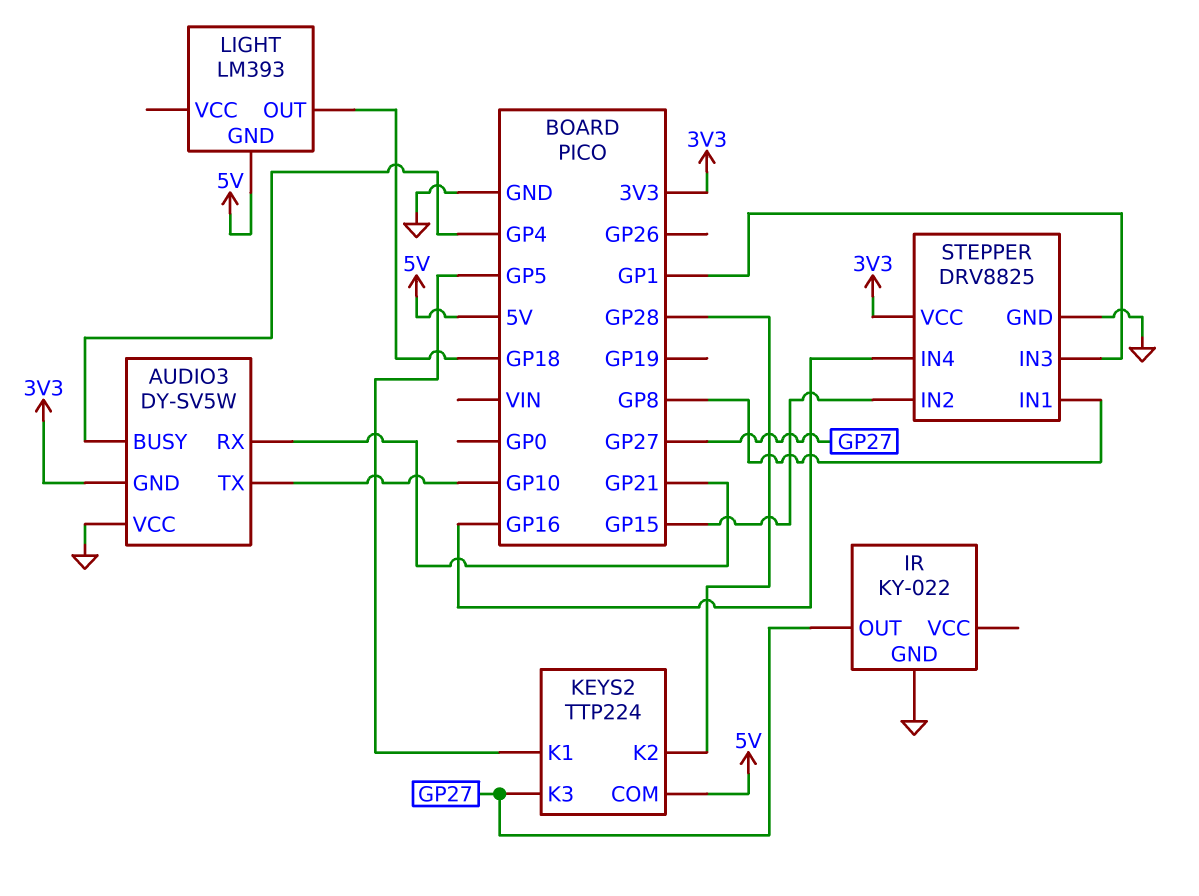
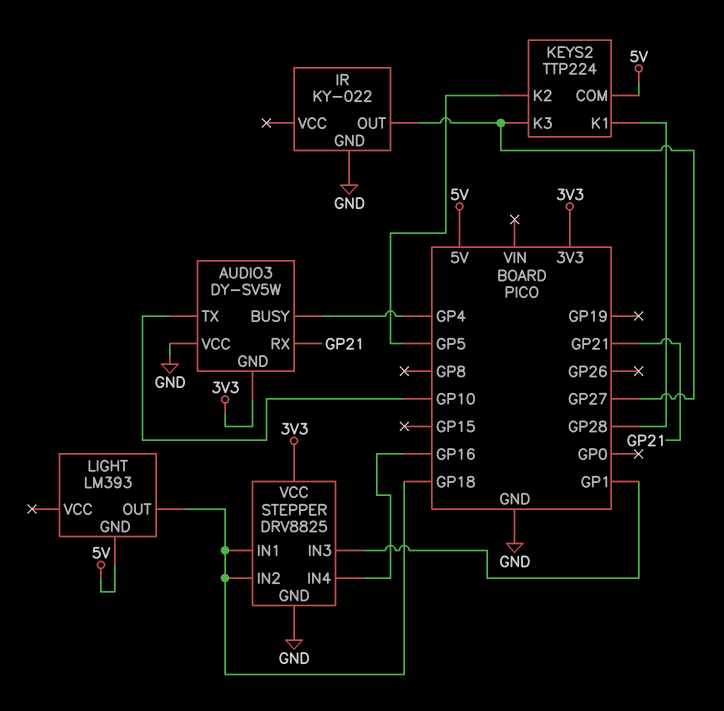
KEYS2 pin K1: GP5 -> GP28
KEYS2 pin K2: GP28 -> GP5
STEPPER pin IN1: GP8 -> GP18
STEPPER pin IN2: GP15 -> GP18

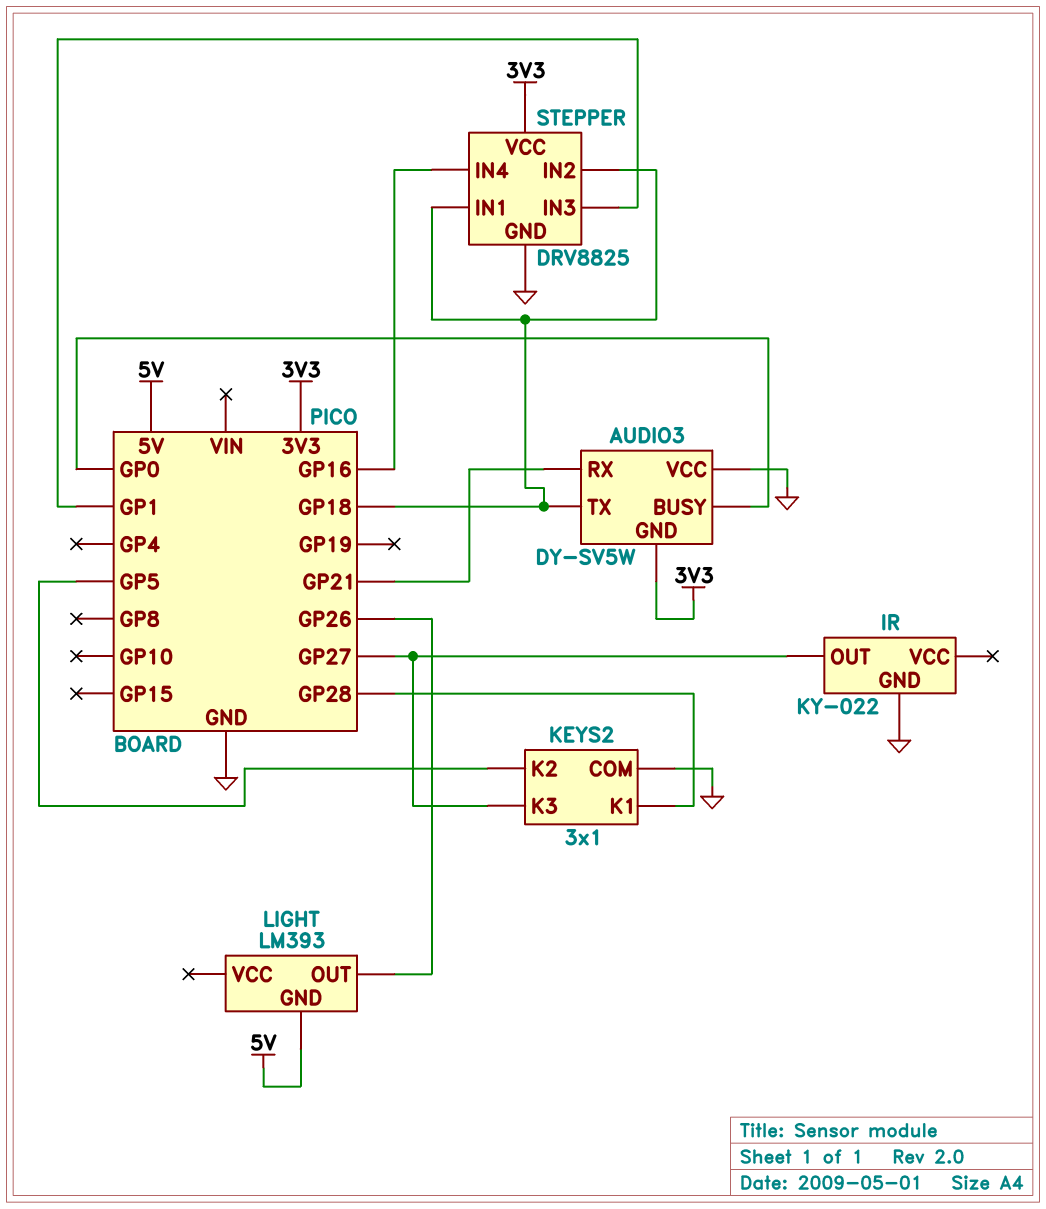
AUDIO3 pin BUSY: GP4 -> GP0
AUDIO3 pin TX: GP10 -> GP18
KEYS2: TTP224 -> 3x1
KEYS2 pin COM: 5V -> GND
LIGHT pin OUT: GP18 -> GP26

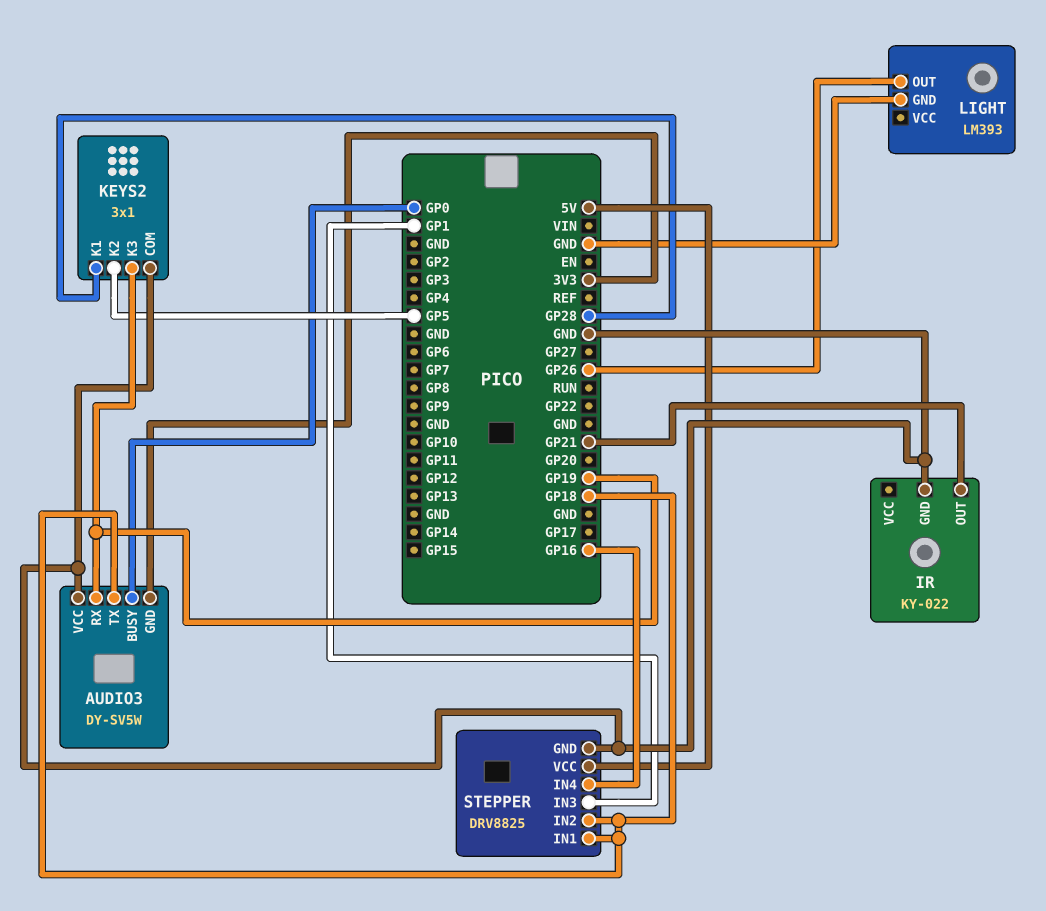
AUDIO3 pin RX: GP21 -> GP19
IR pin OUT: GP27 -> GP21
KEYS2 pin K3: GP27 -> GP19
LIGHT pin GND: 5V -> GND
STEPPER pin VCC: 3V3 -> 5V

